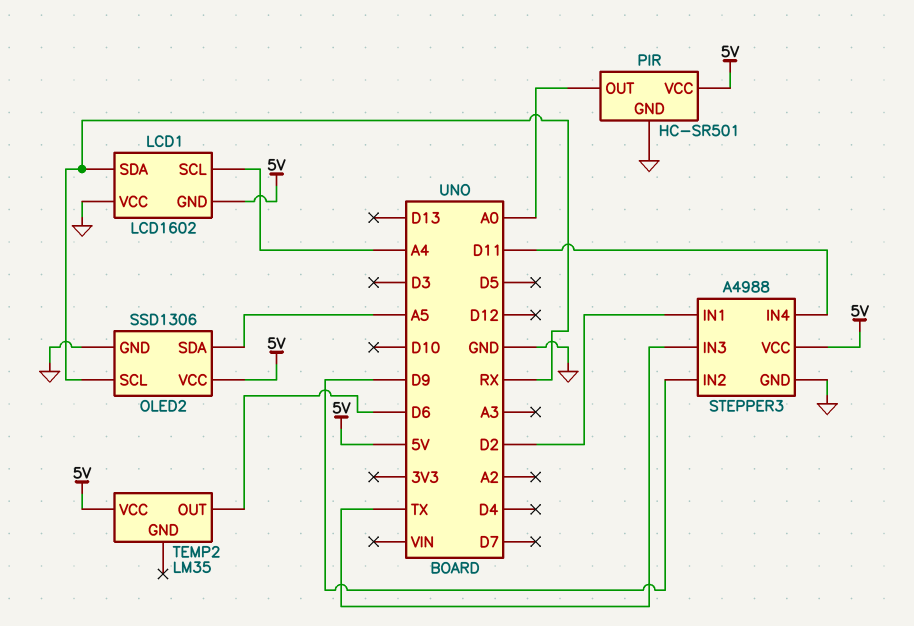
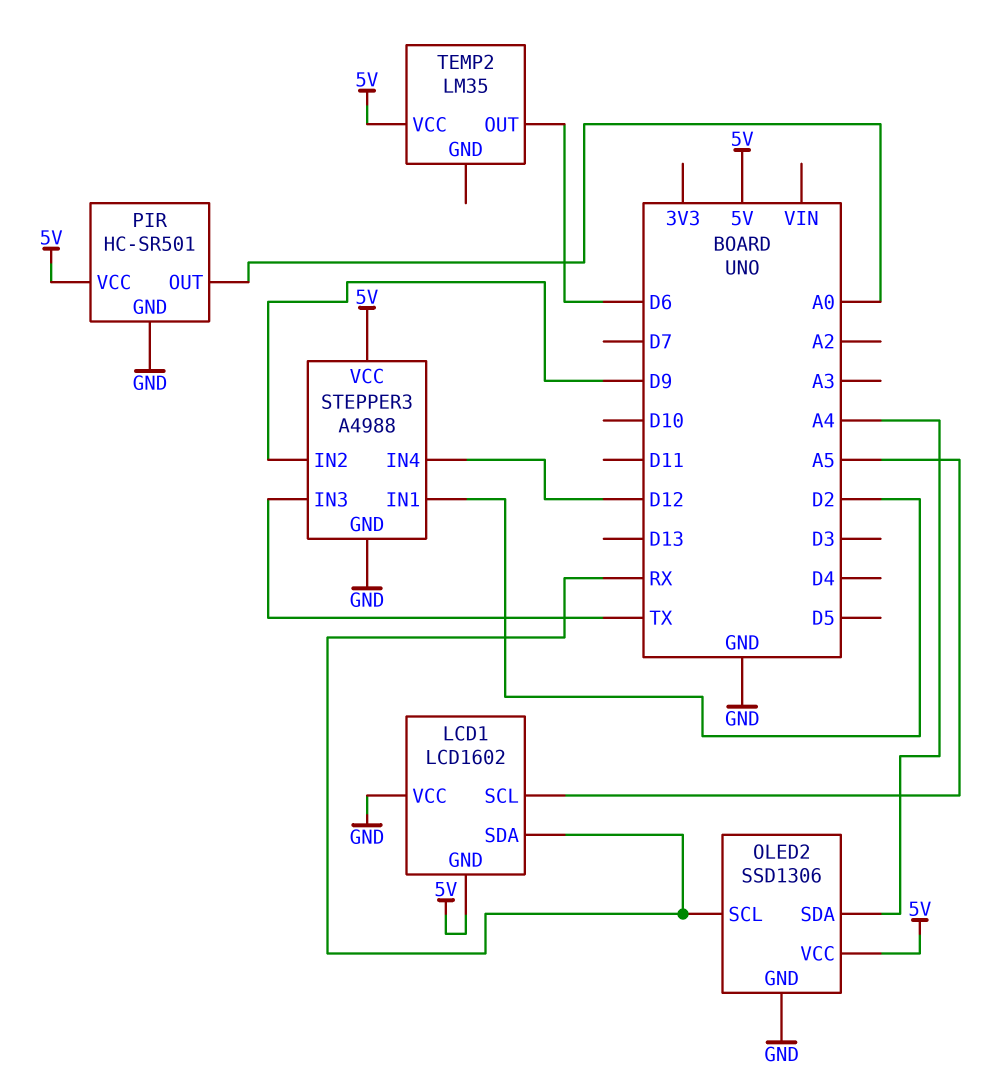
LCD1 pin SCL: A4 -> A5
OLED2 pin SDA: A5 -> A4
STEPPER3 pin IN4: D11 -> D12

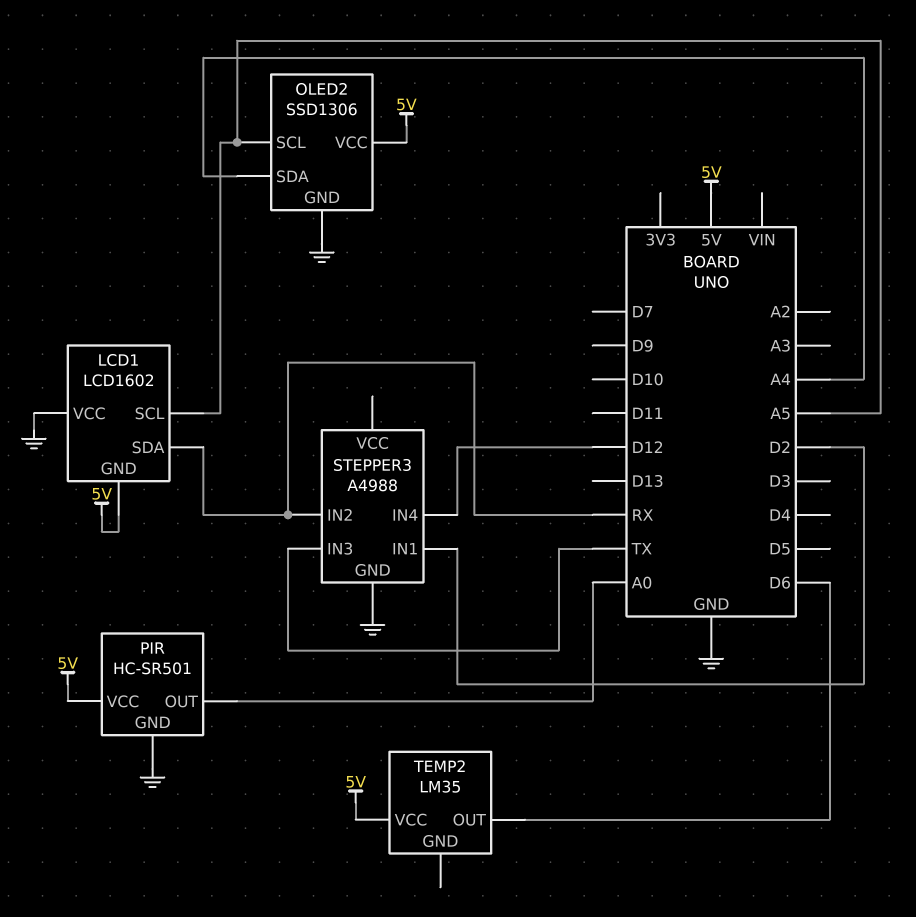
OLED2 pin SCL: RX -> A5
STEPPER3 pin IN2: D9 -> RX
STEPPER3 pin VCC: 5V -> none

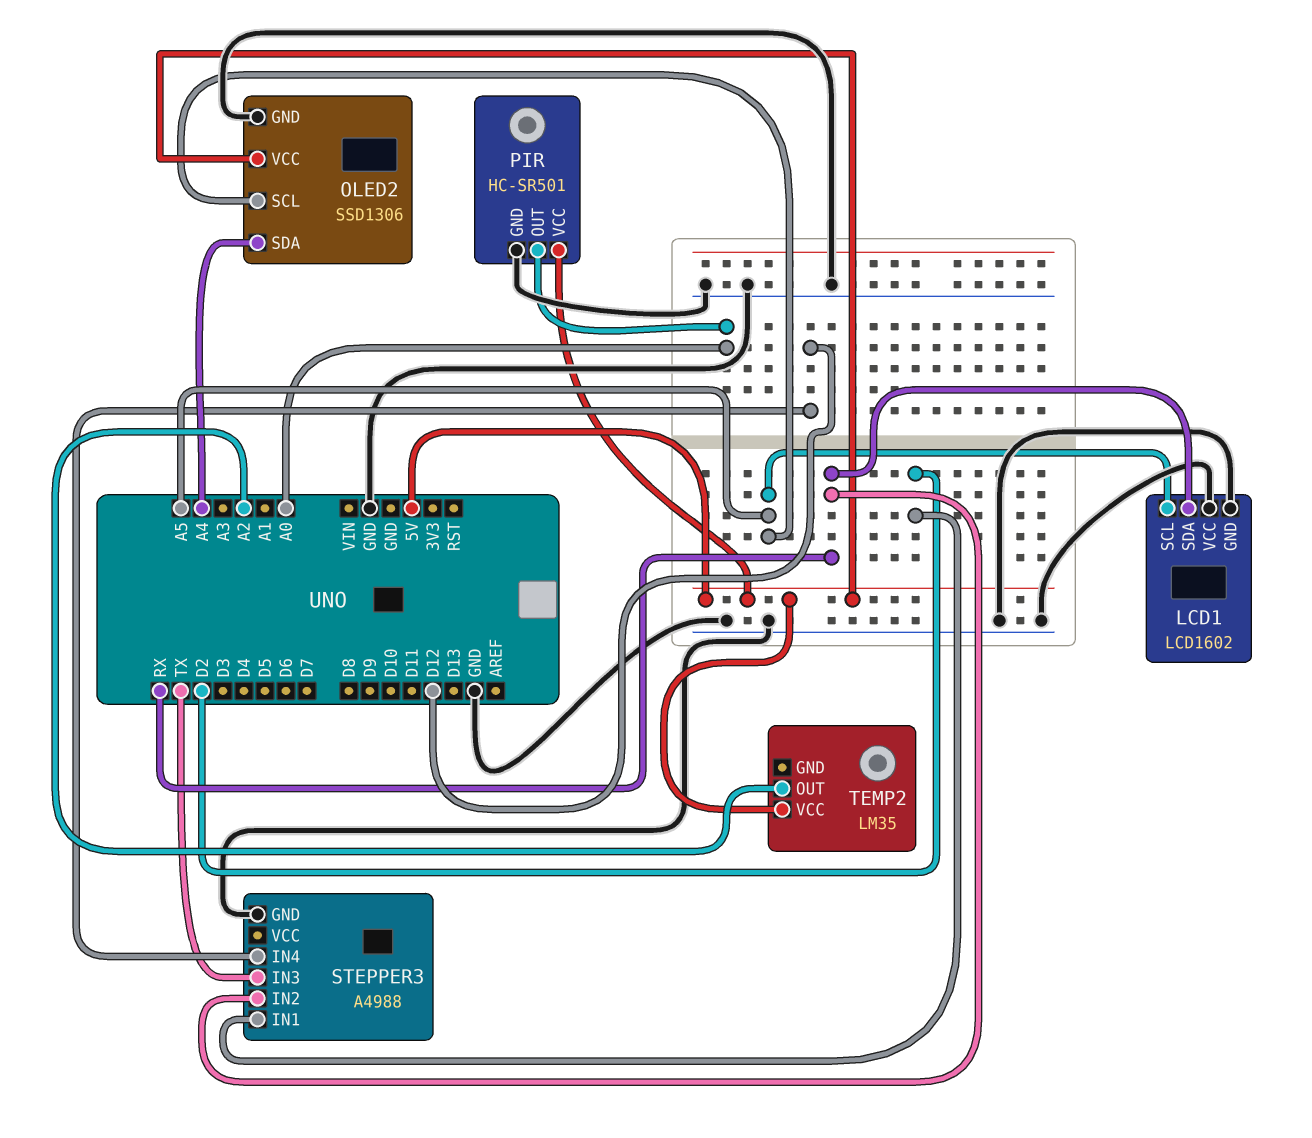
LCD1 pin GND: 5V -> GND
TEMP2 pin OUT: D6 -> A2

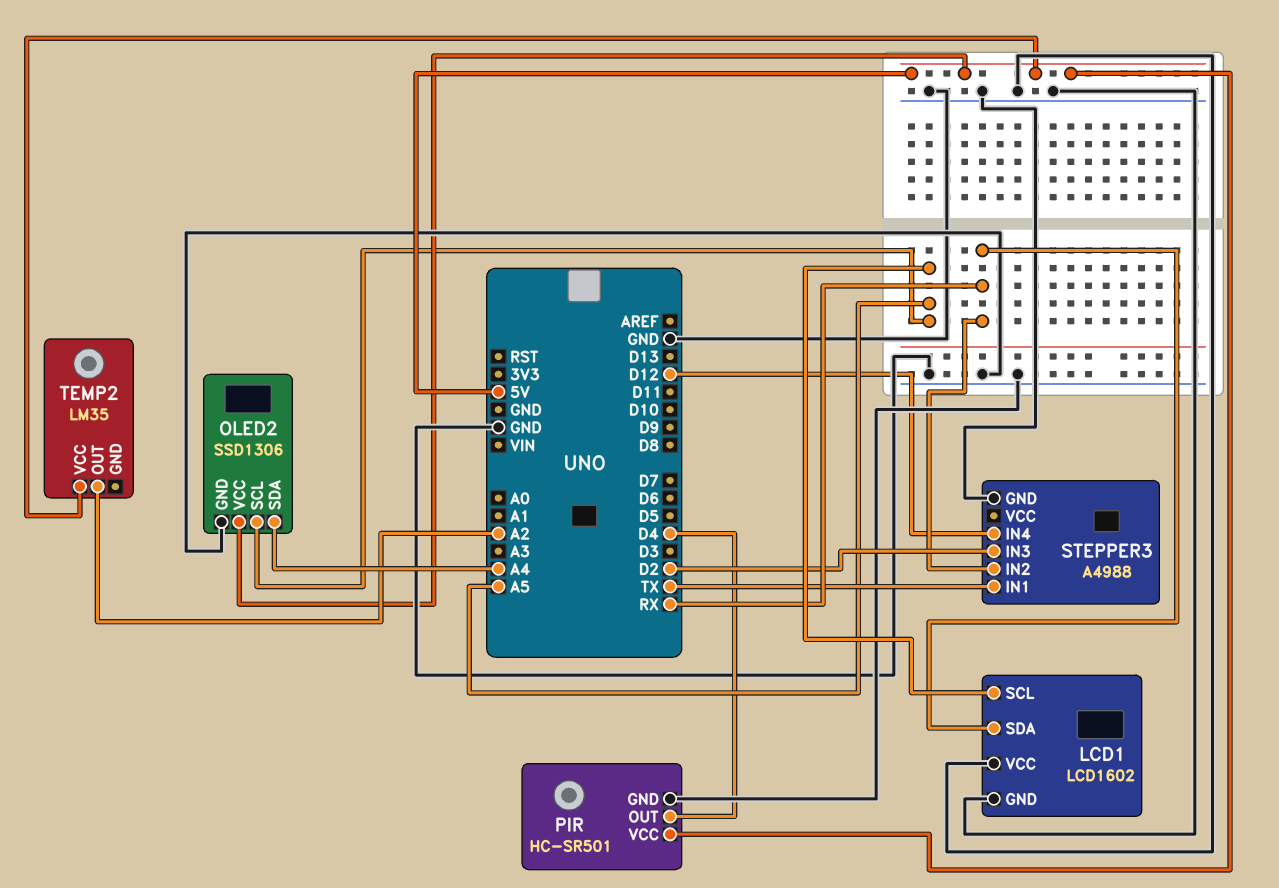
PIR pin OUT: A0 -> D4
STEPPER3 pin IN1: D2 -> TX
STEPPER3 pin IN3: TX -> D2

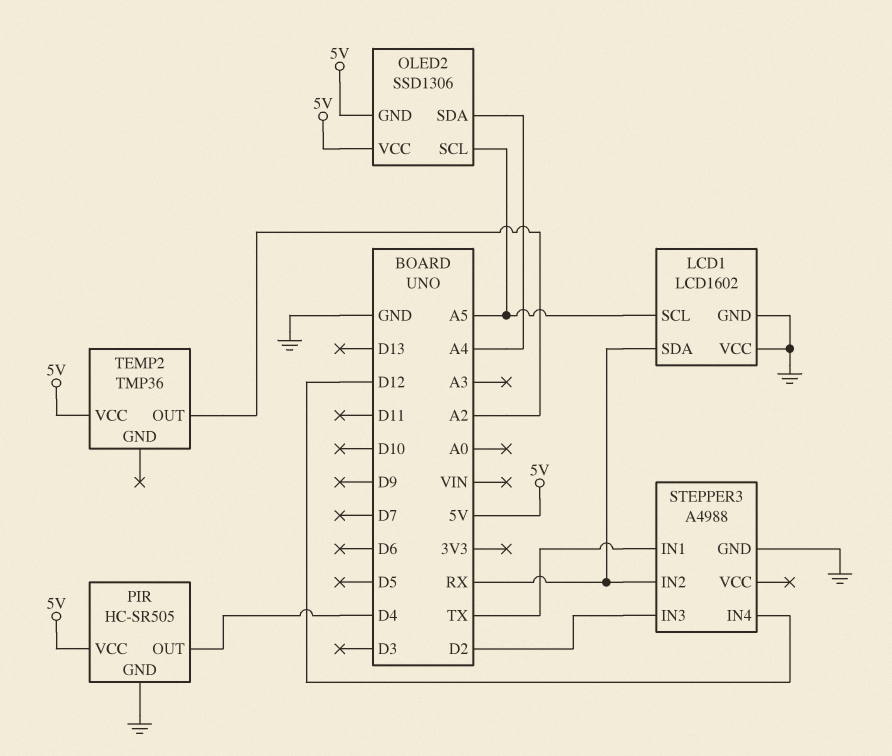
OLED2 pin GND: GND -> 5V
PIR: HC-SR501 -> HC-SR505
TEMP2: LM35 -> TMP36

